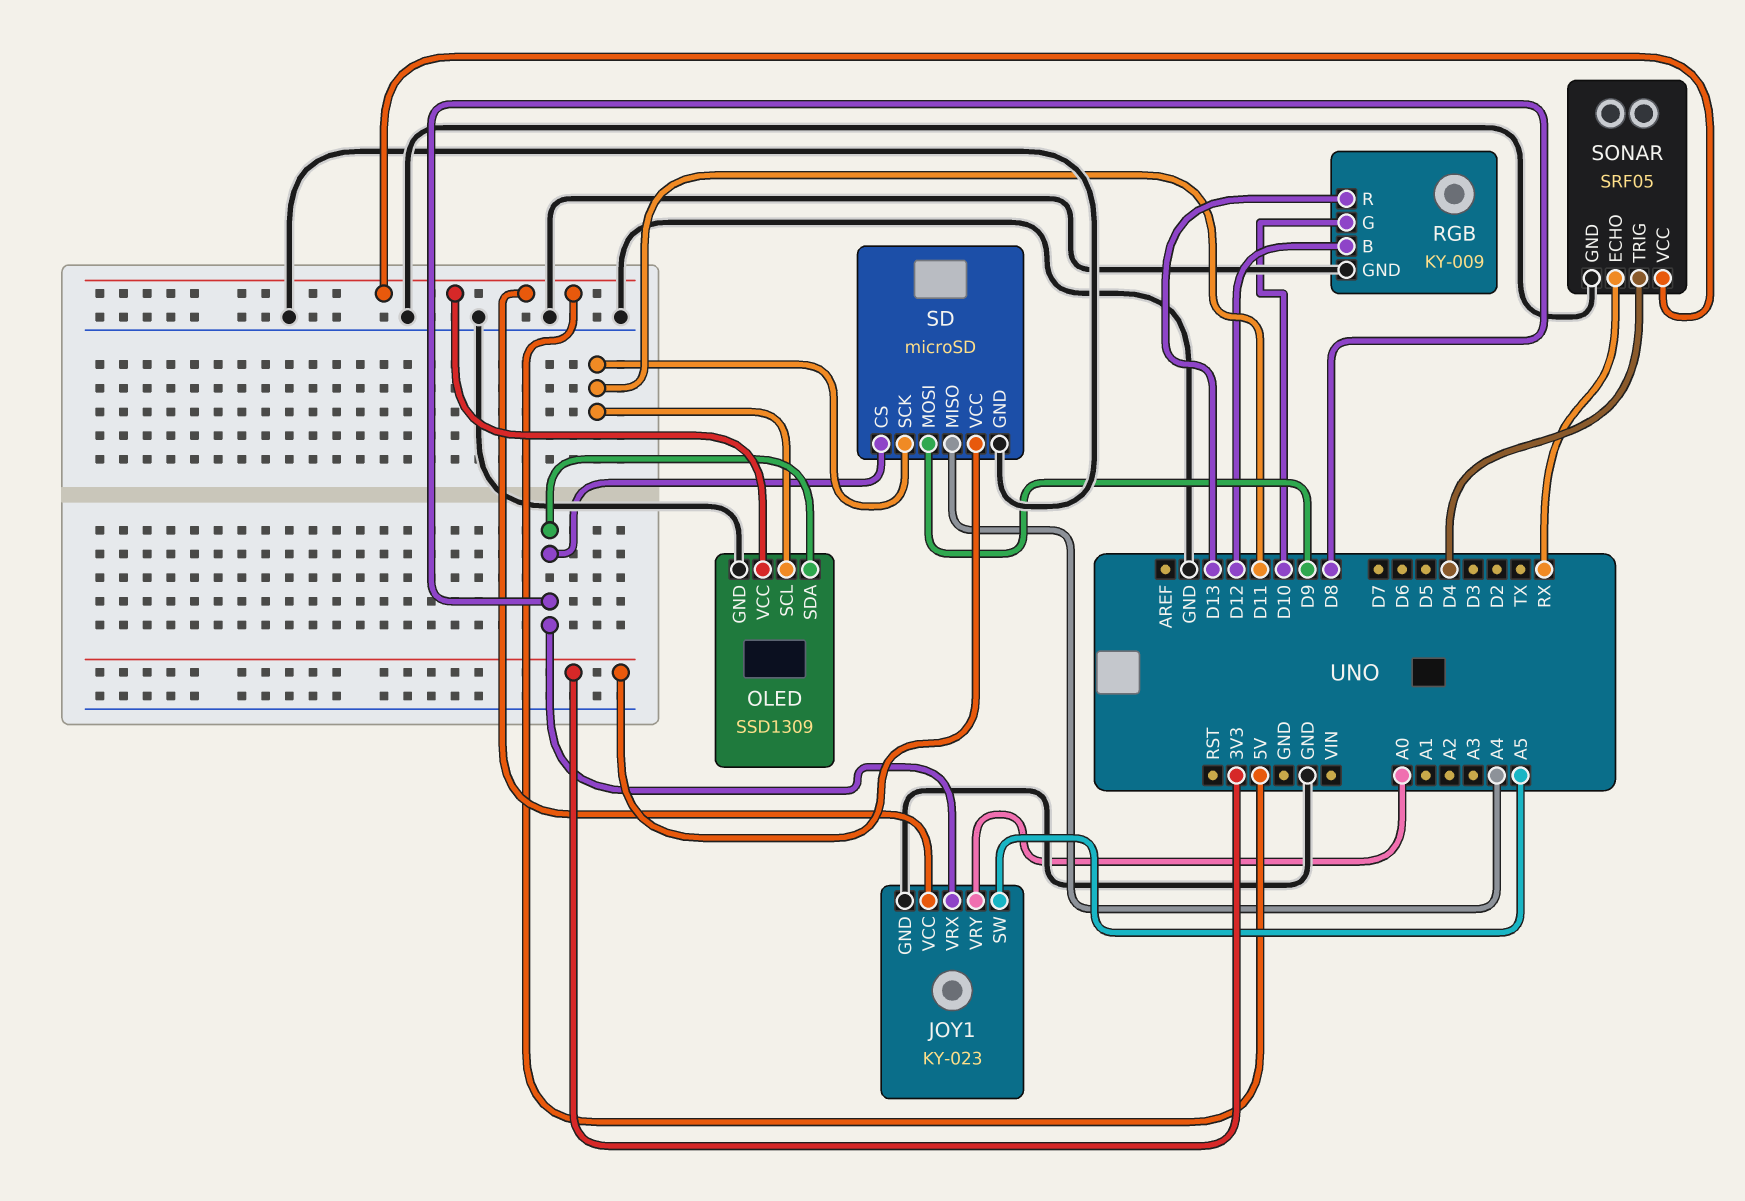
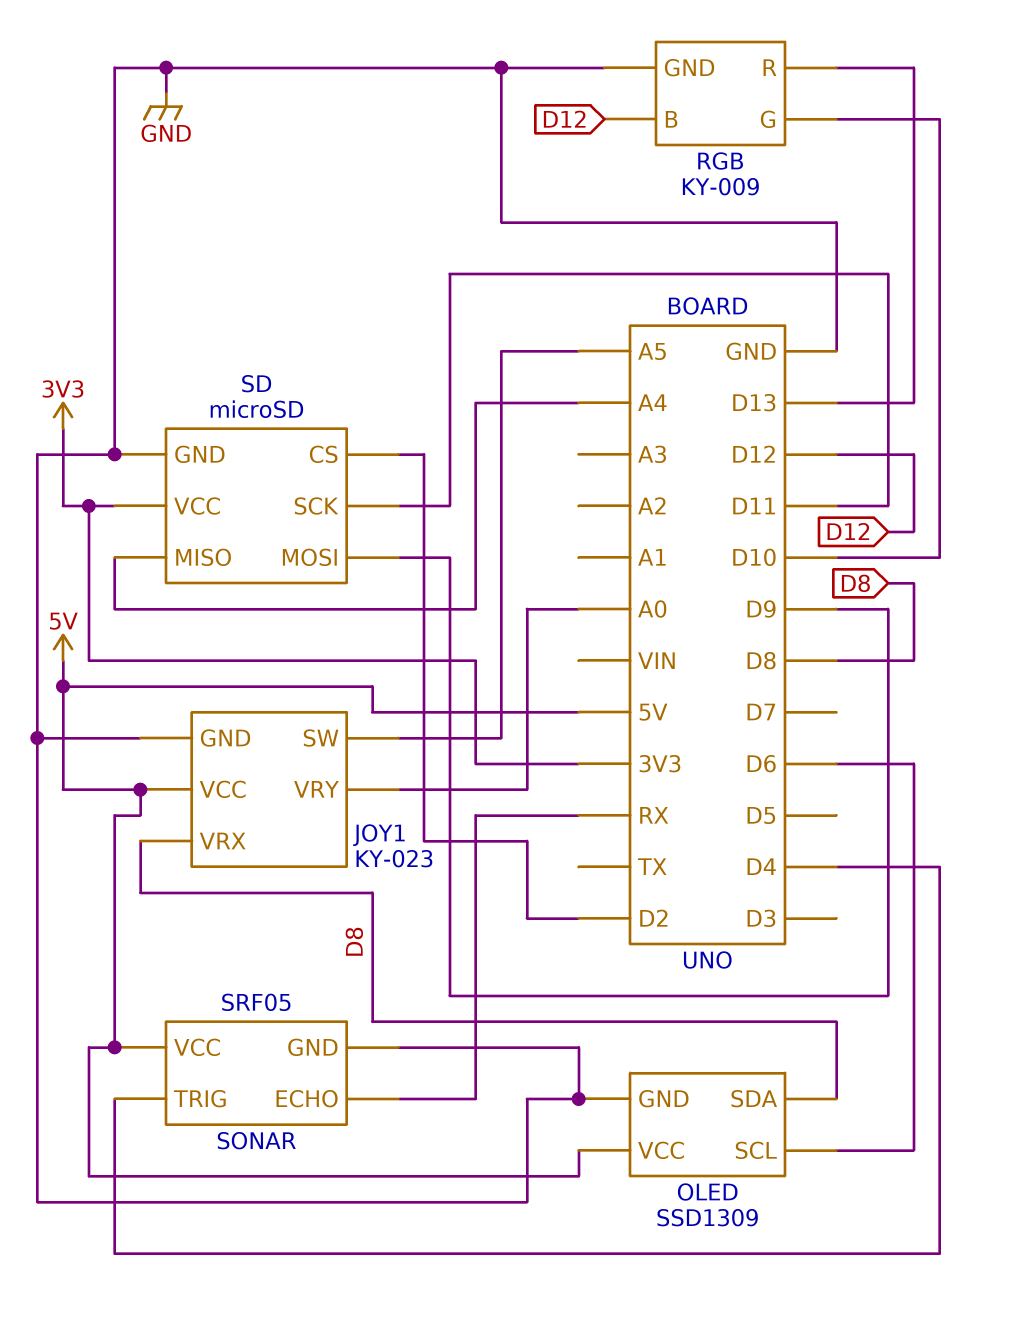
OLED pin SCL: D11 -> D6
SD pin CS: D8 -> D2

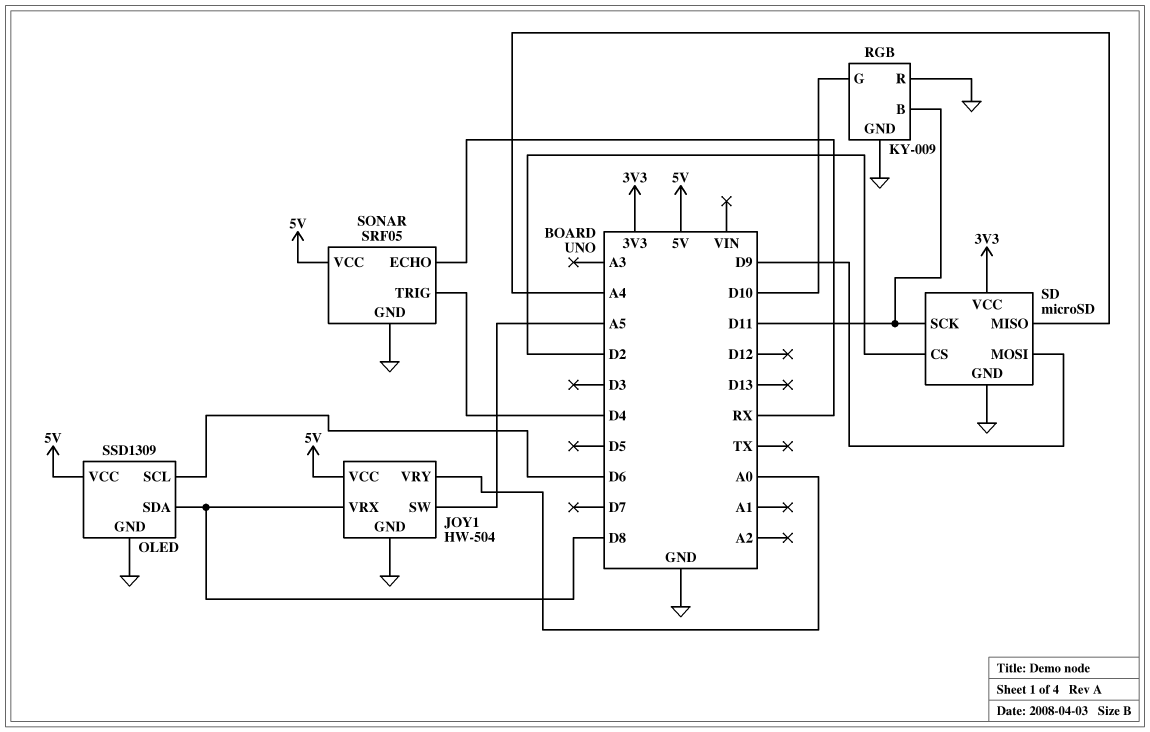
JOY1: KY-023 -> HW-504
RGB pin B: D12 -> D11
RGB pin R: D13 -> GND

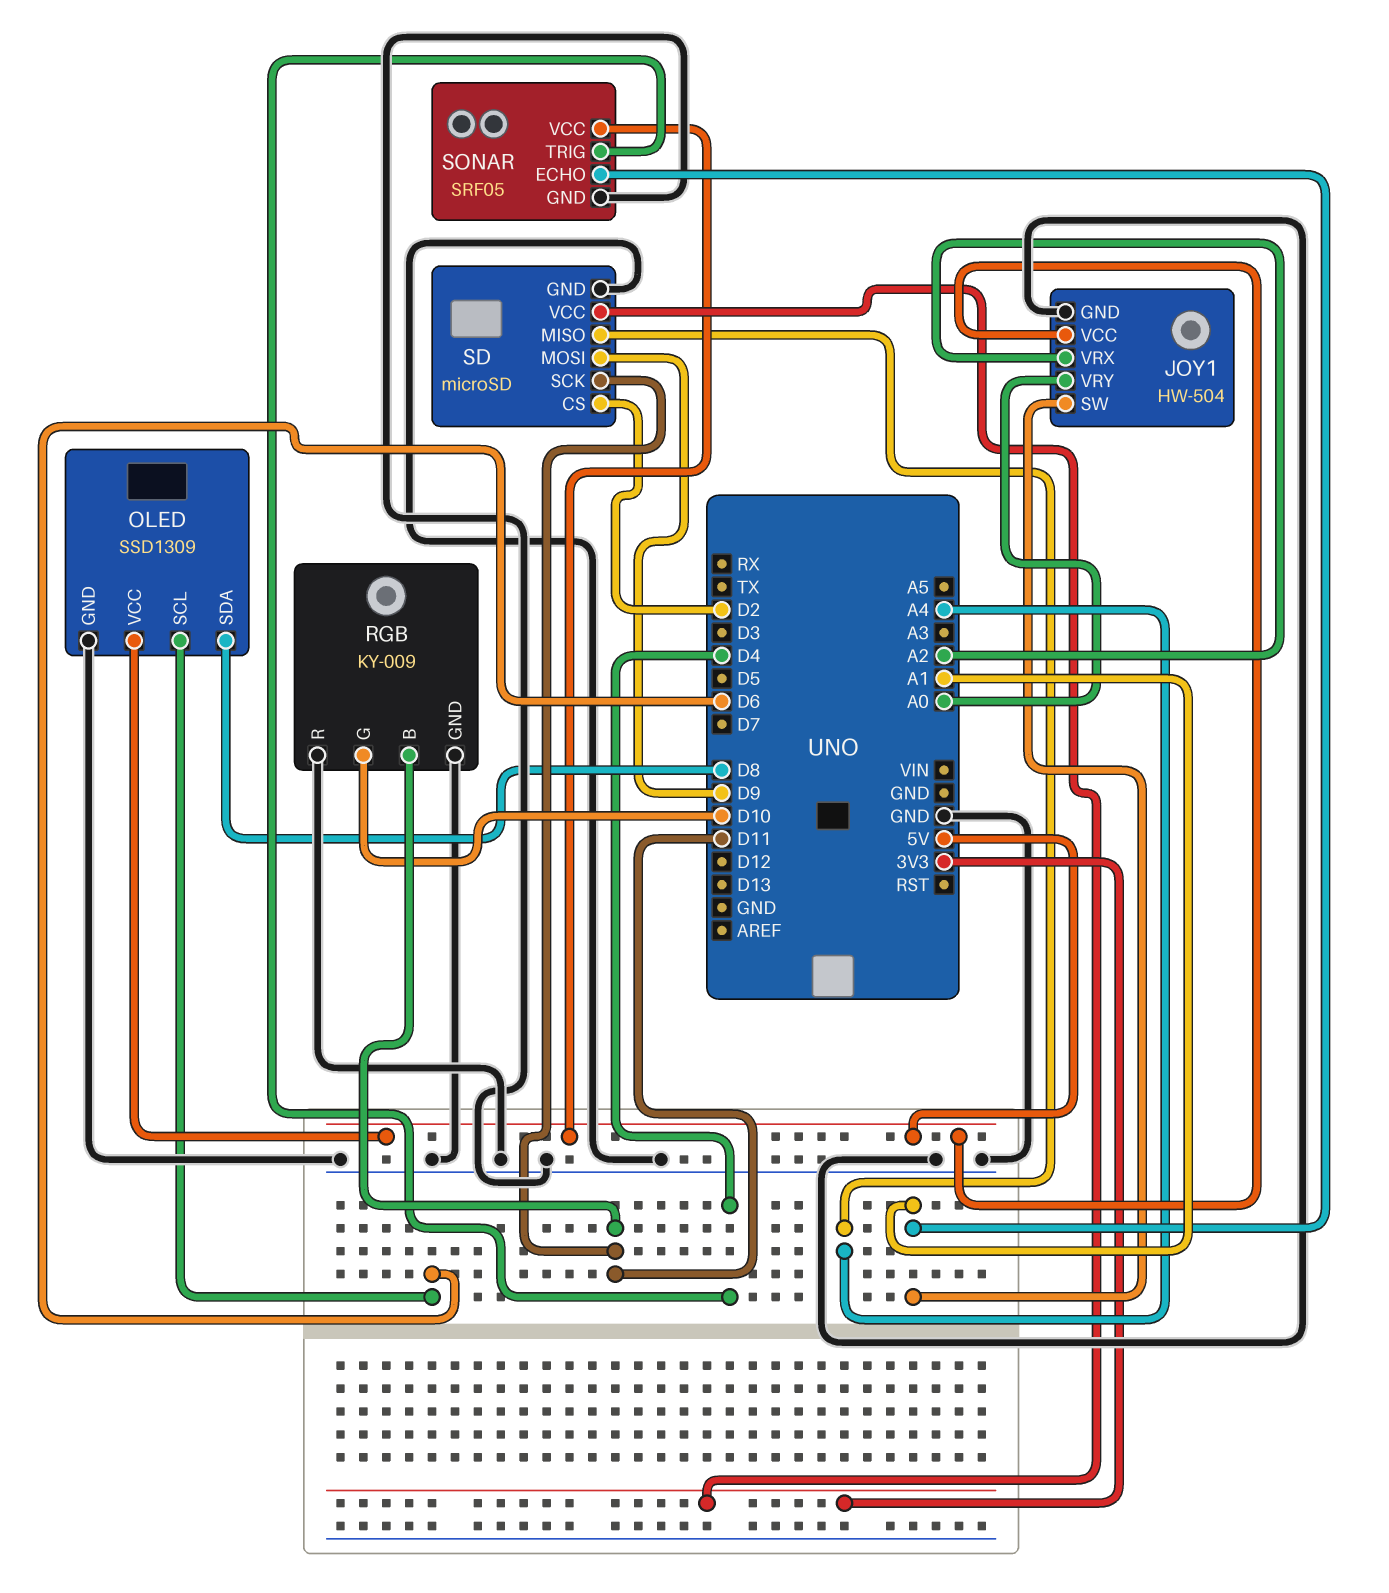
JOY1 pin SW: A5 -> A1
JOY1 pin VRX: D8 -> A2
SONAR pin ECHO: RX -> A1

